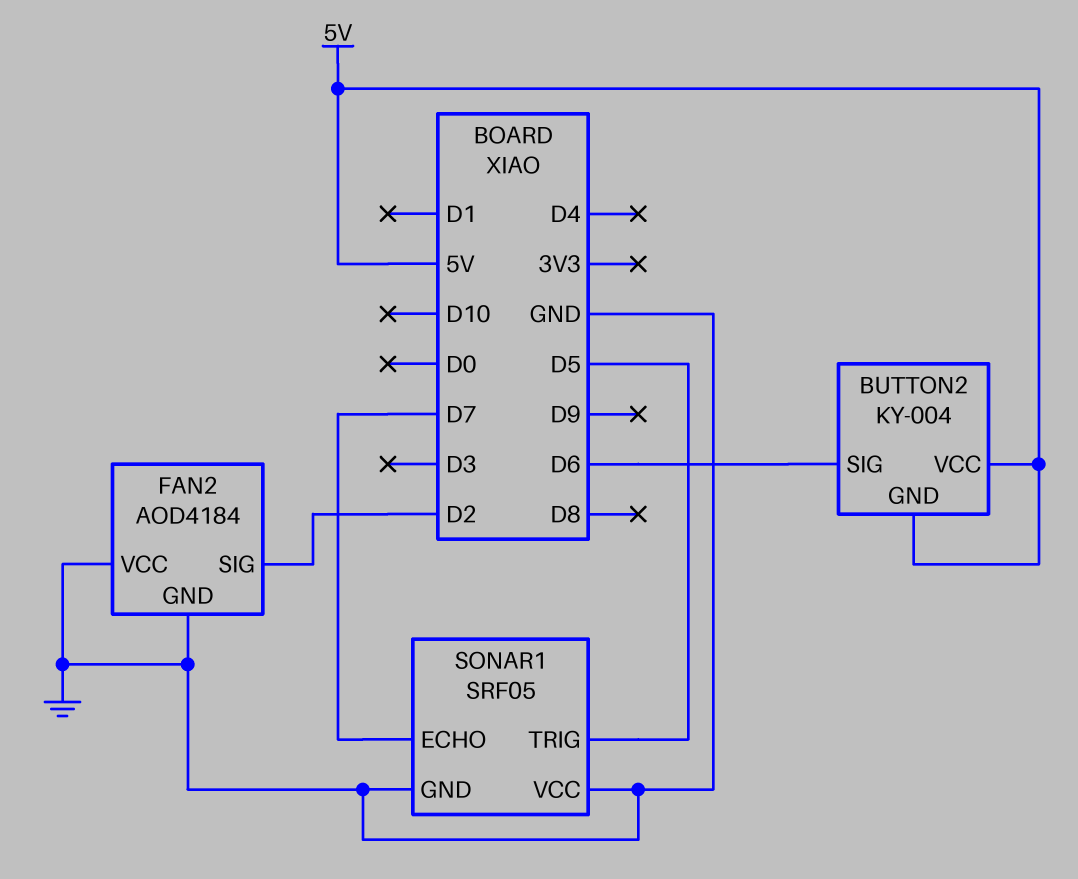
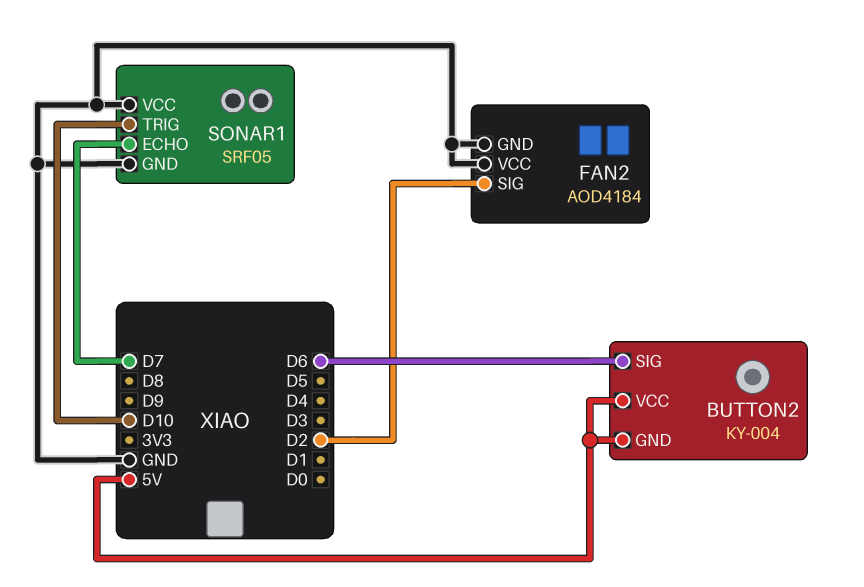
SONAR1 pin TRIG: D5 -> D10

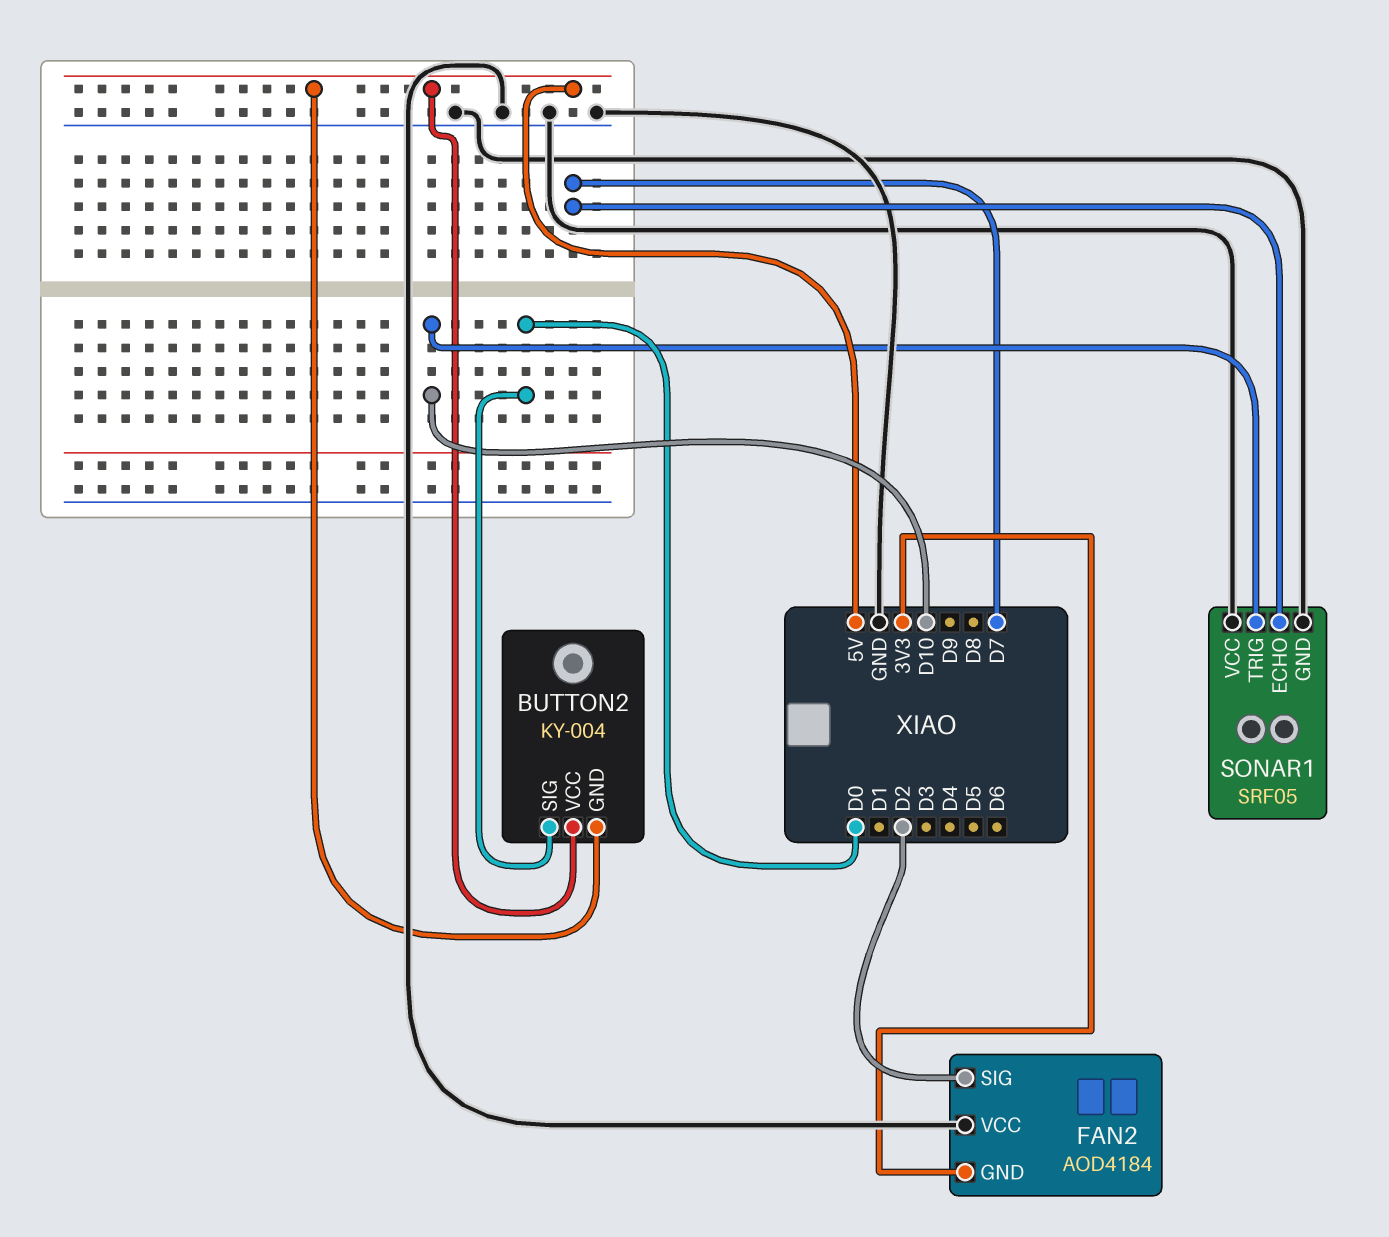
BUTTON2 pin SIG: D6 -> D0
FAN2 pin GND: GND -> 3V3

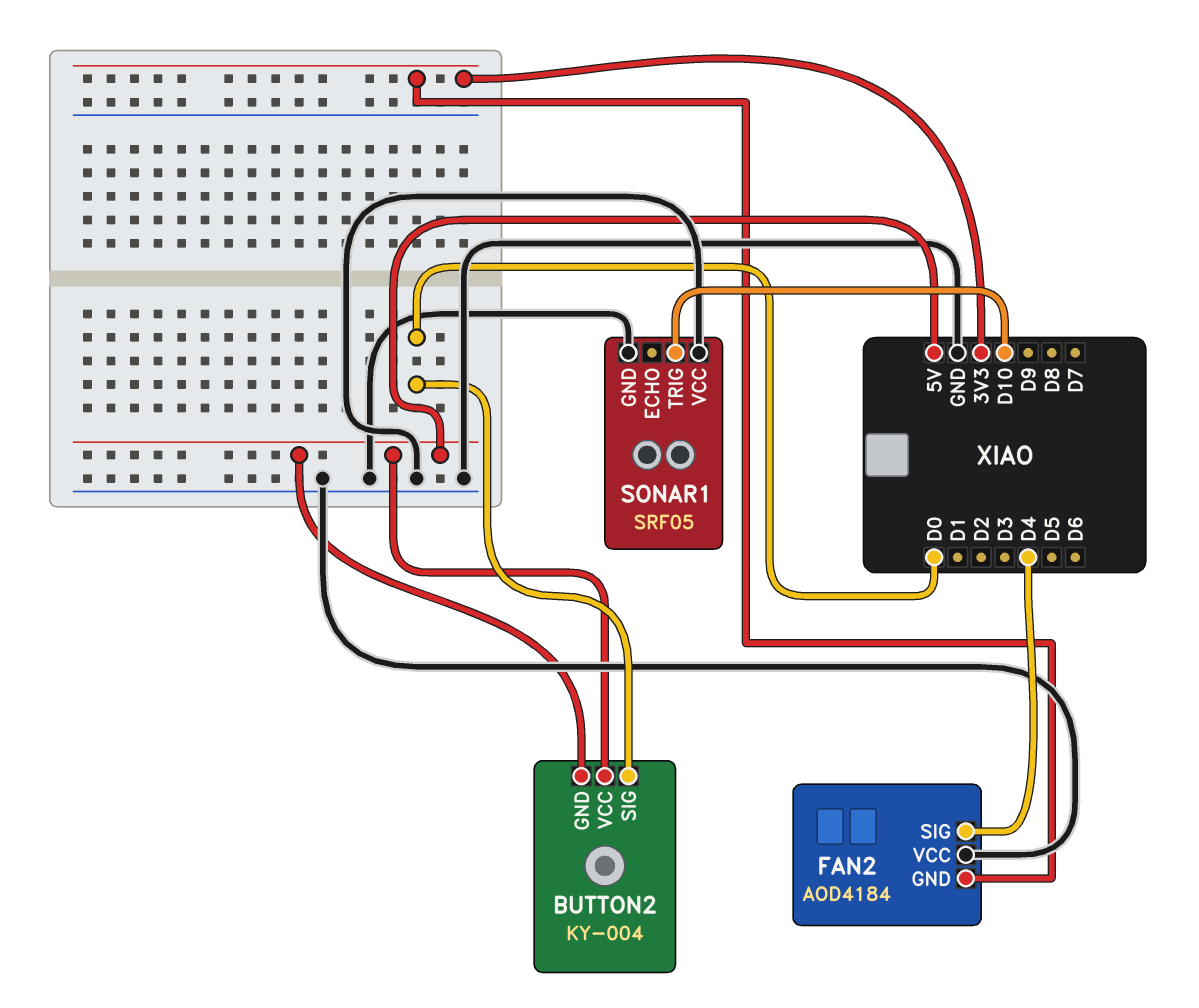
FAN2 pin SIG: D2 -> D4
SONAR1 pin ECHO: D7 -> none

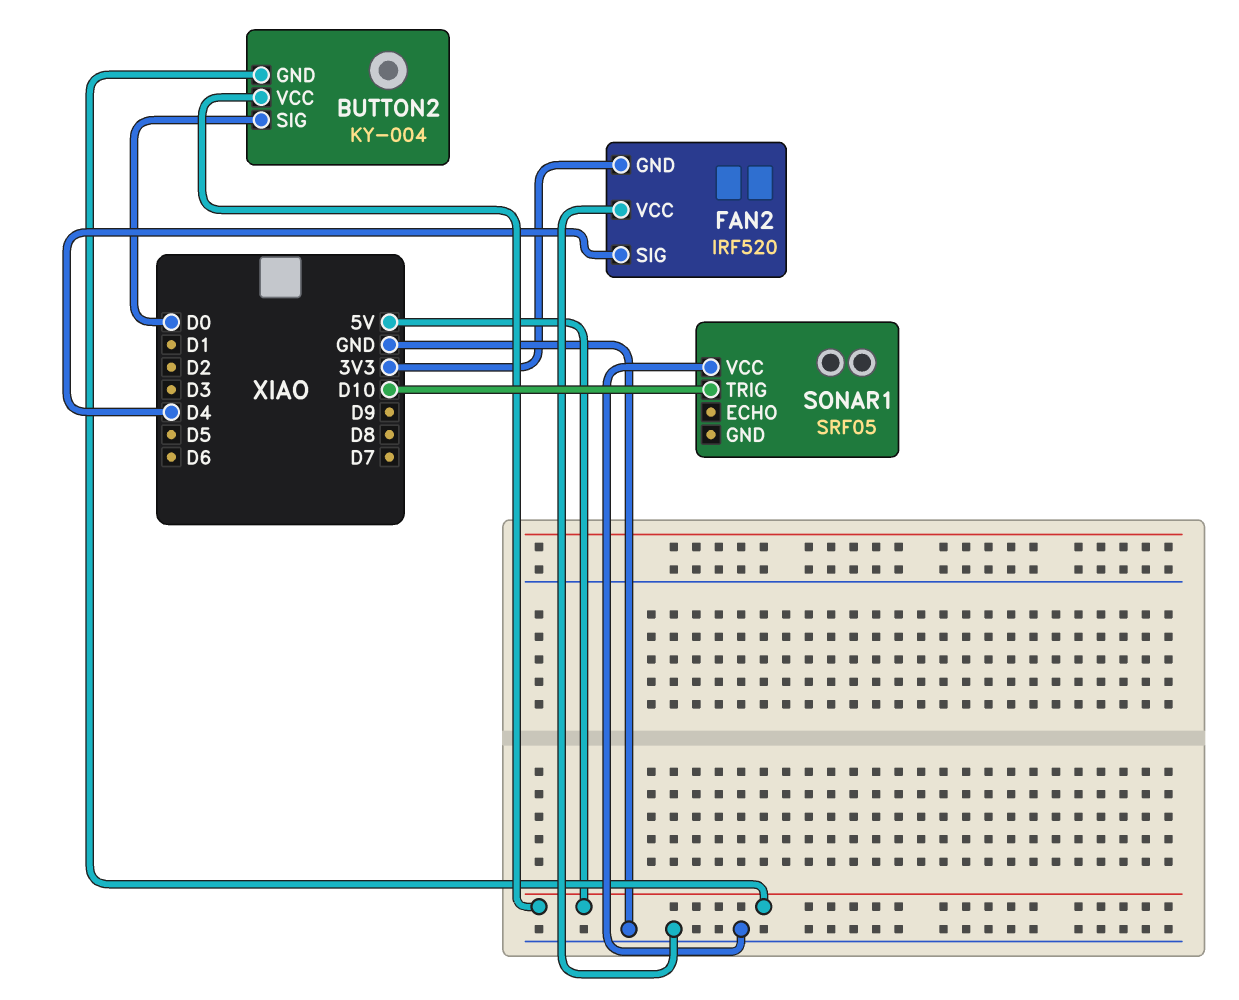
FAN2: AOD4184 -> IRF520
SONAR1 pin GND: GND -> none

